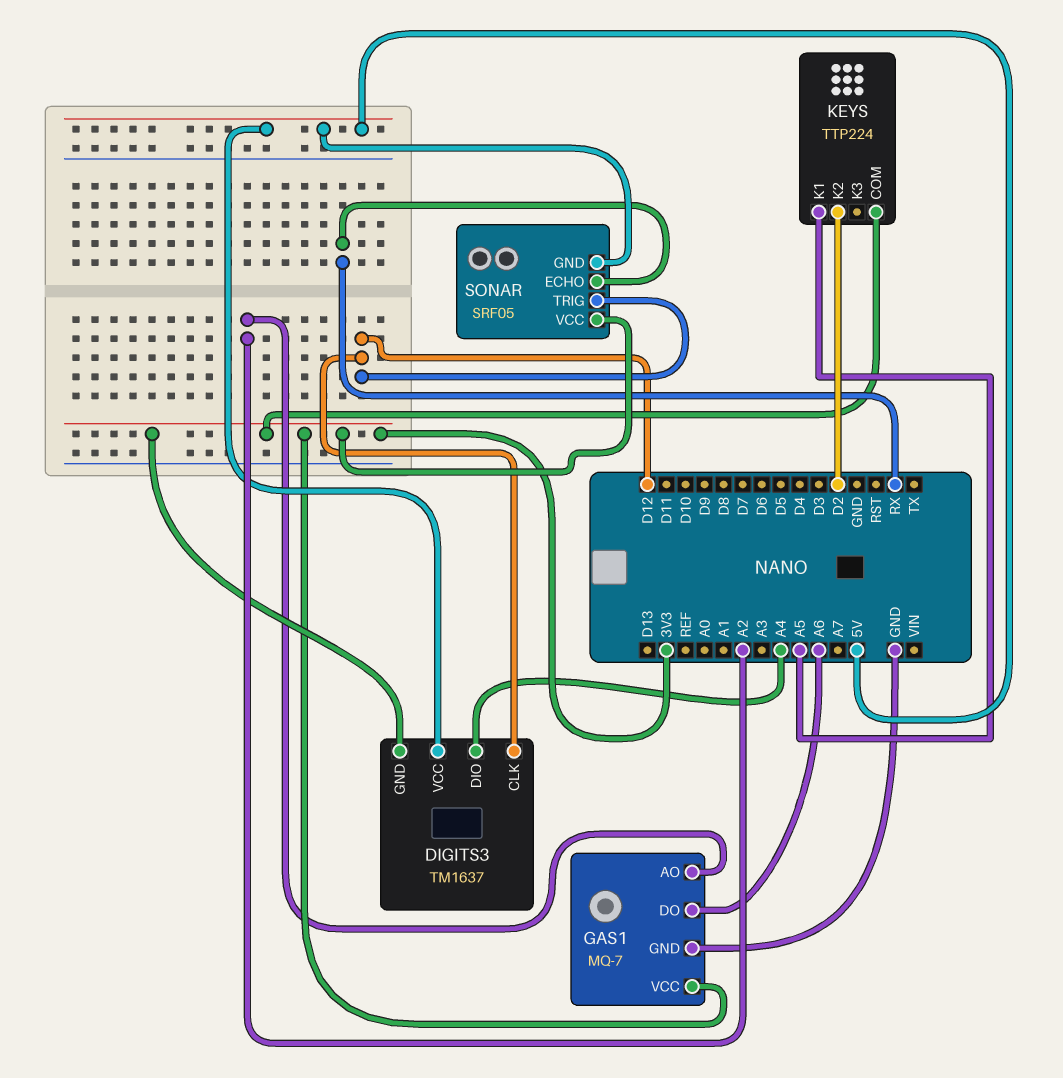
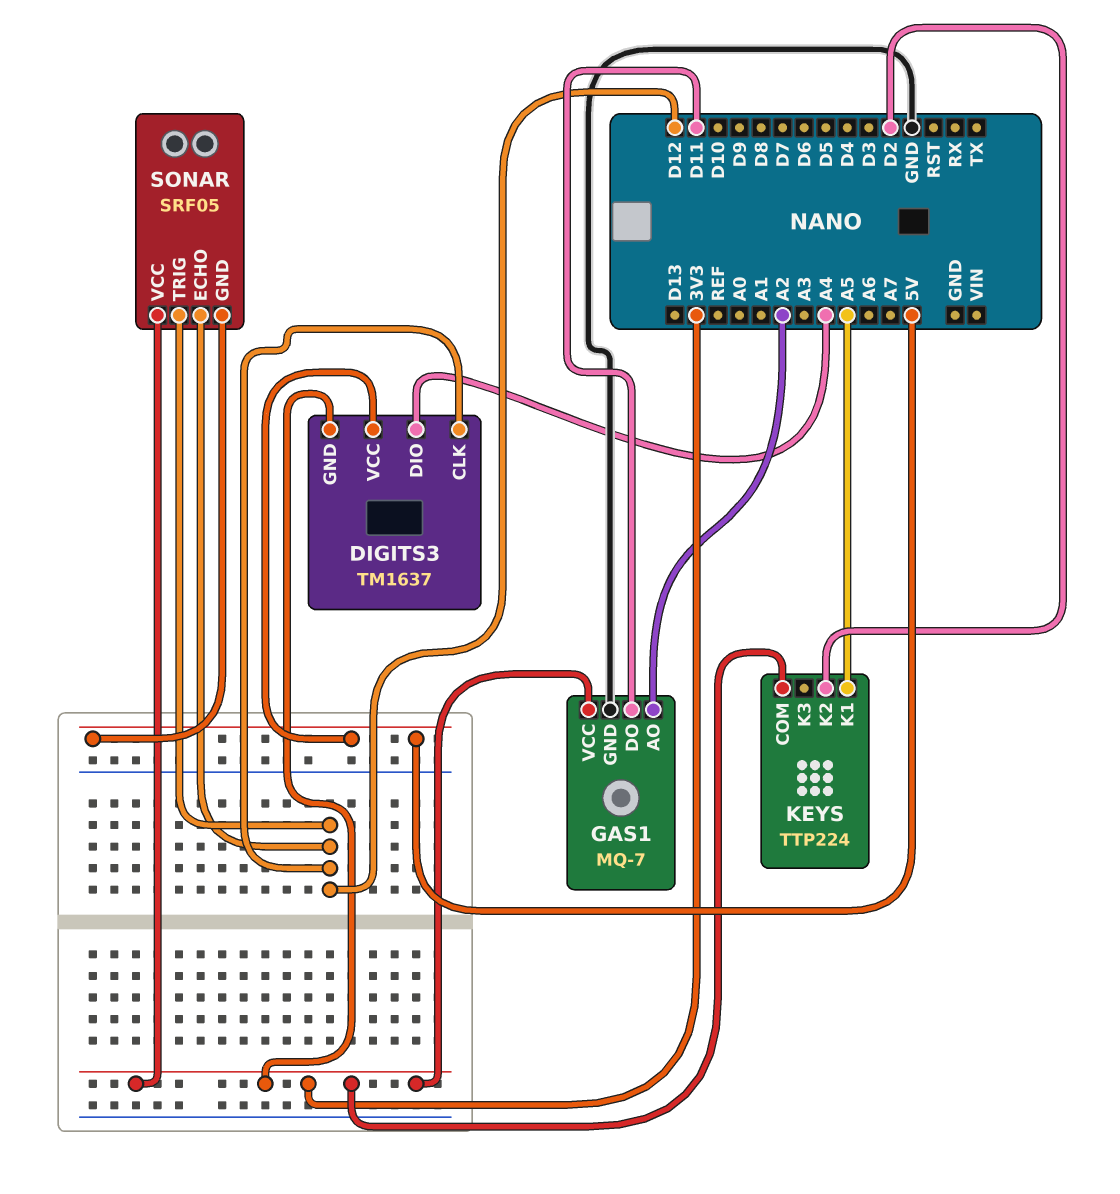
GAS1 pin DO: A6 -> D11
SONAR pin ECHO: RX -> D12

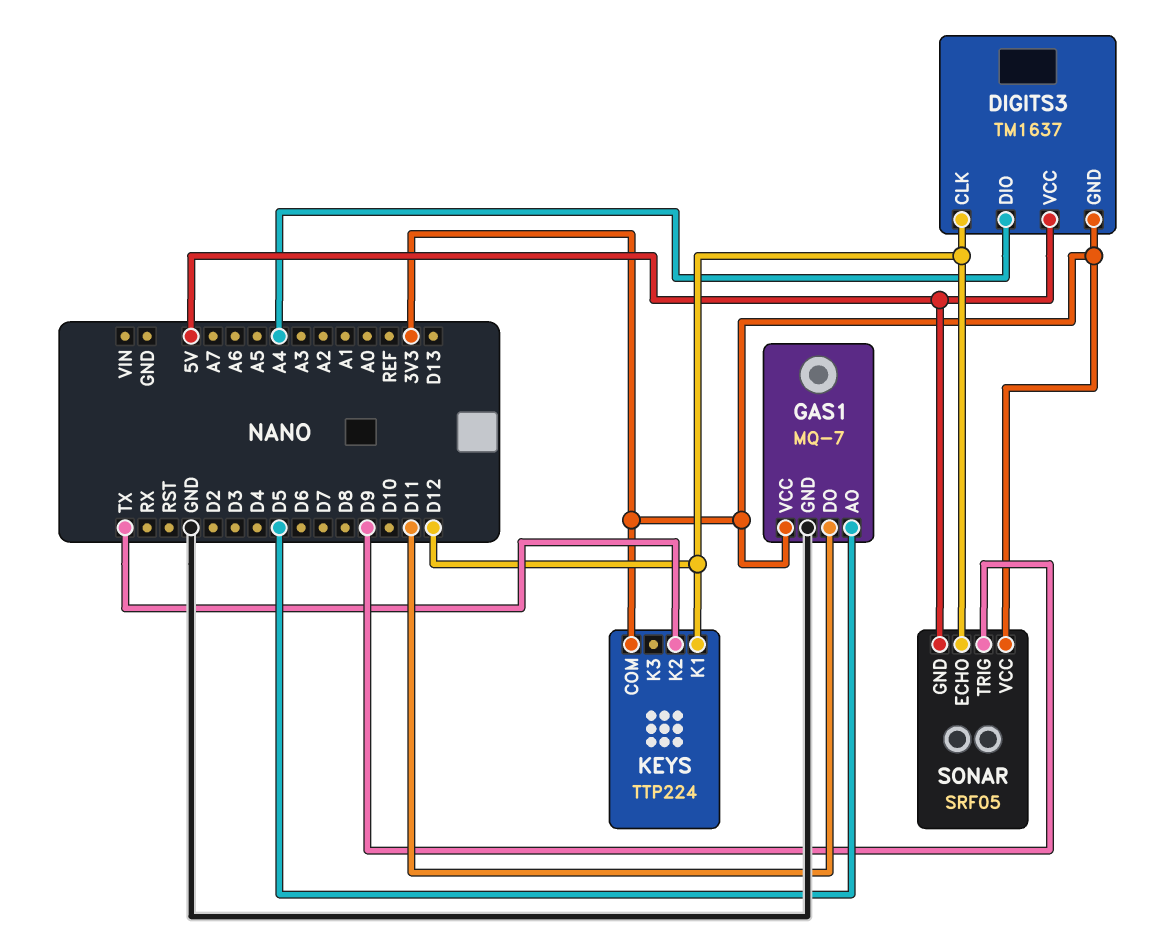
GAS1 pin AO: A2 -> D5
KEYS pin K1: A5 -> D12
KEYS pin K2: D2 -> TX
SONAR pin TRIG: D12 -> D9

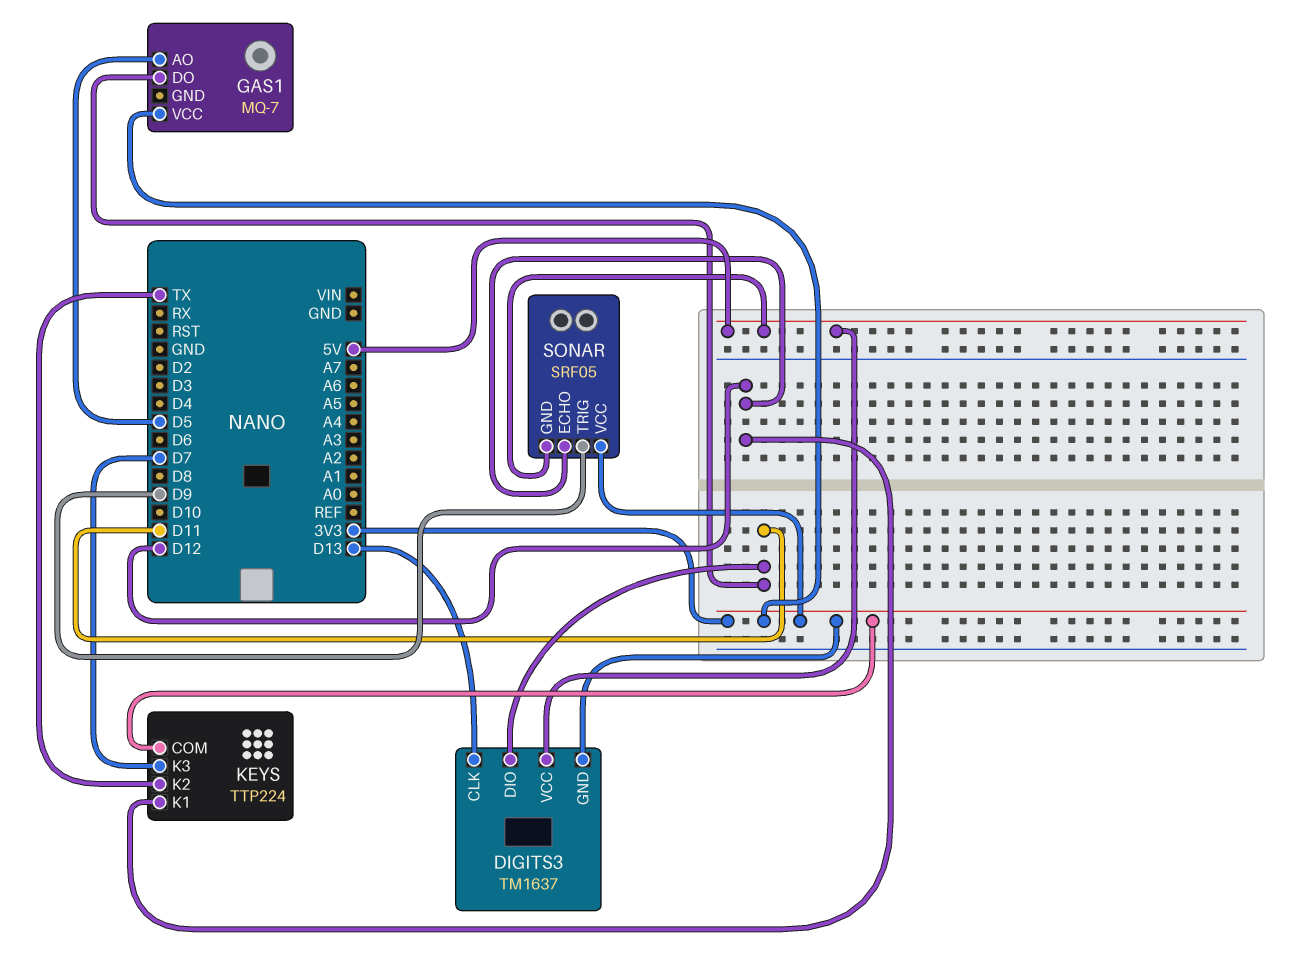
DIGITS3 pin CLK: D12 -> D13
DIGITS3 pin DIO: A4 -> D11
GAS1 pin GND: GND -> none
KEYS pin K3: none -> D7

